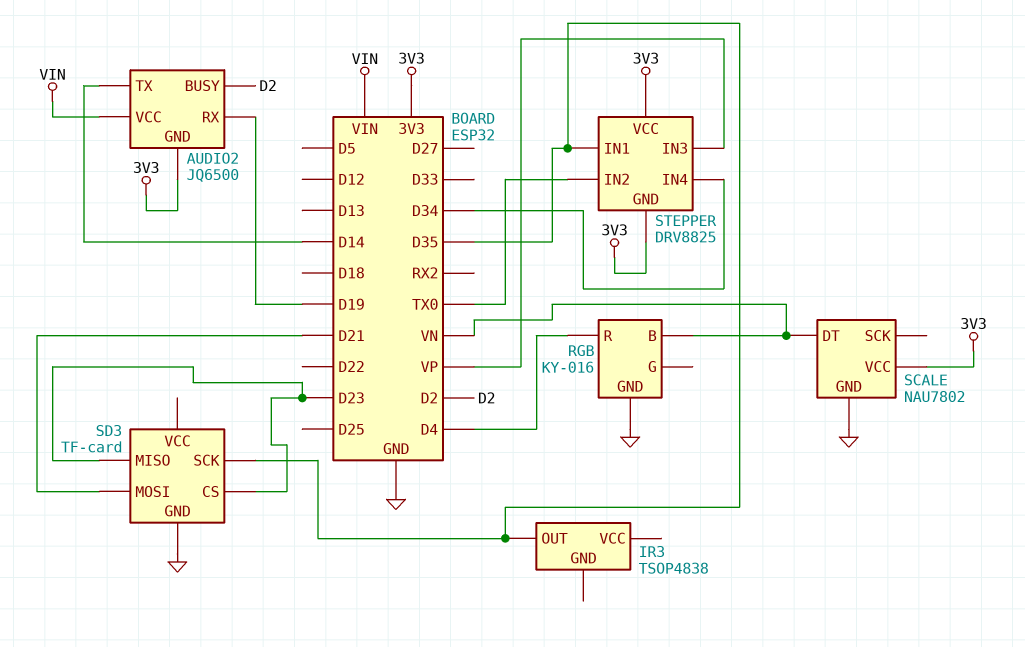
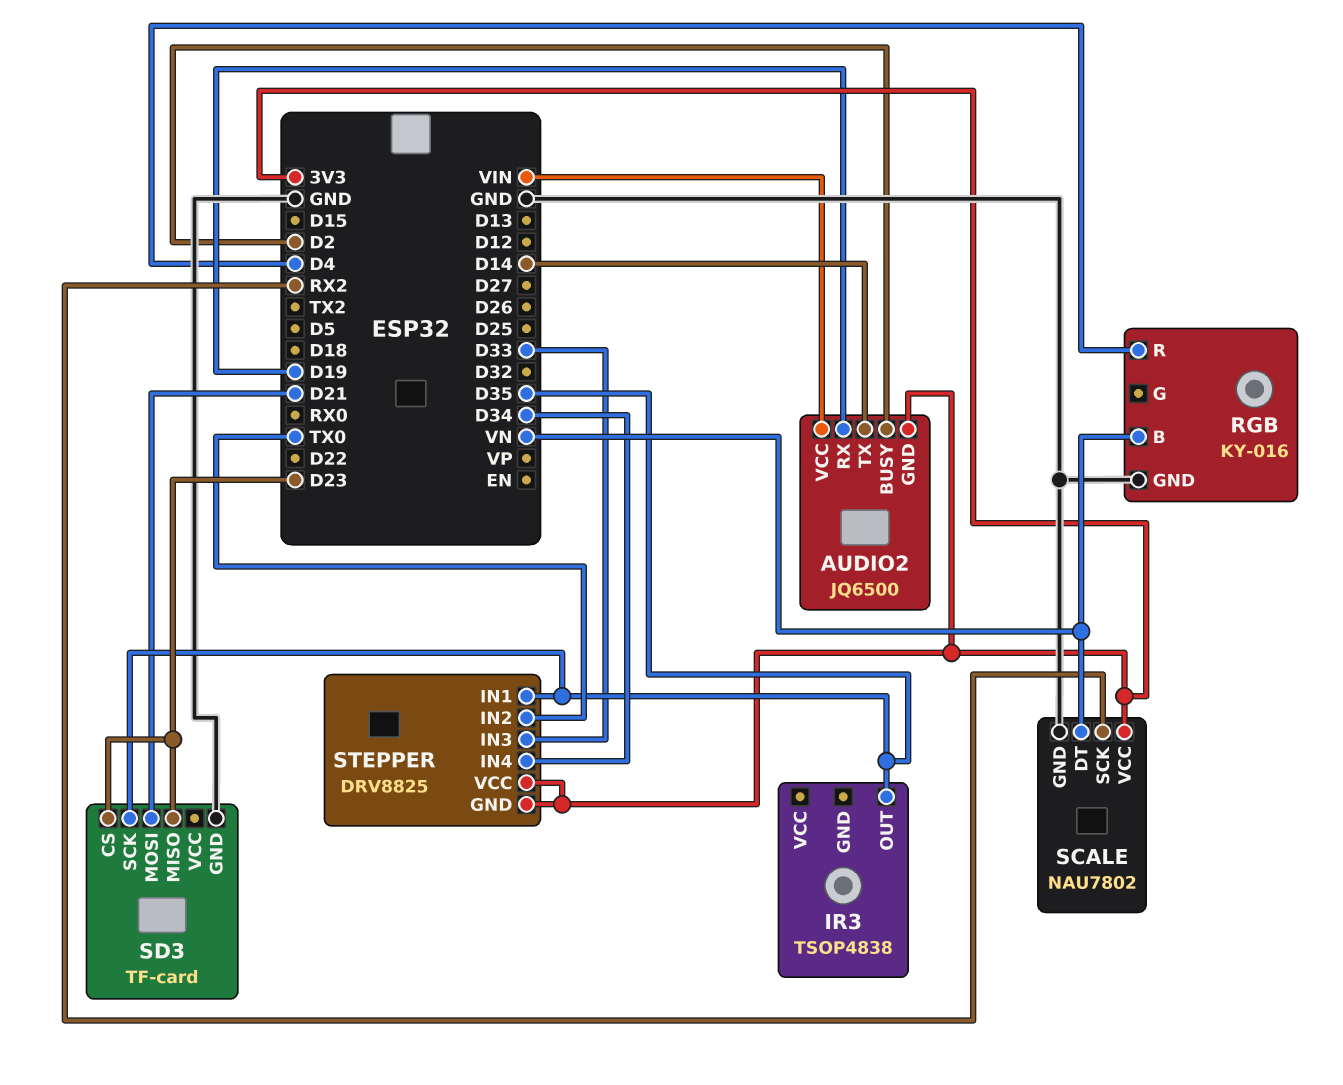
SCALE pin SCK: none -> RX2
STEPPER pin IN3: VP -> D33

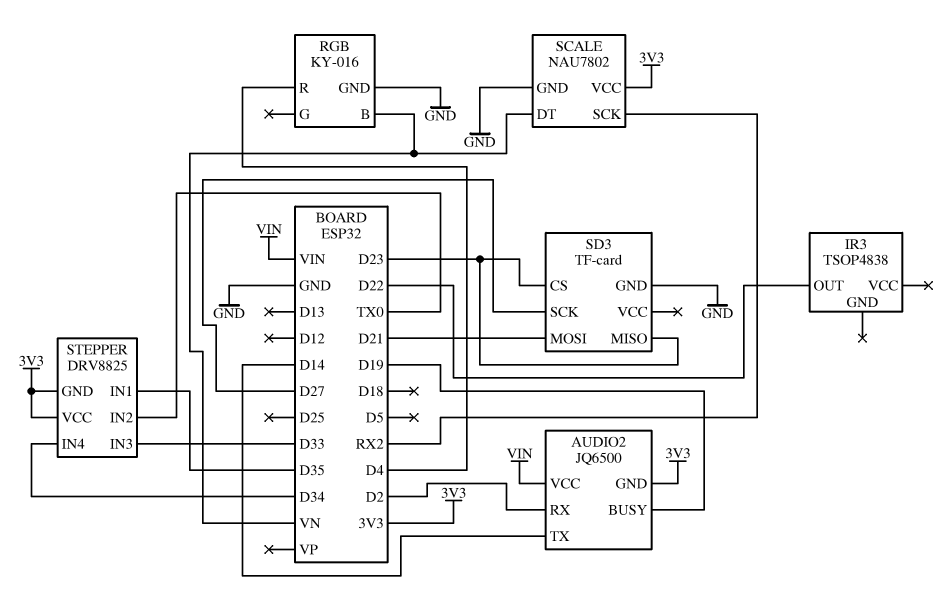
AUDIO2 pin BUSY: D2 -> D19
AUDIO2 pin RX: D19 -> D2
IR3 pin OUT: D35 -> D22
SD3 pin SCK: D35 -> D27

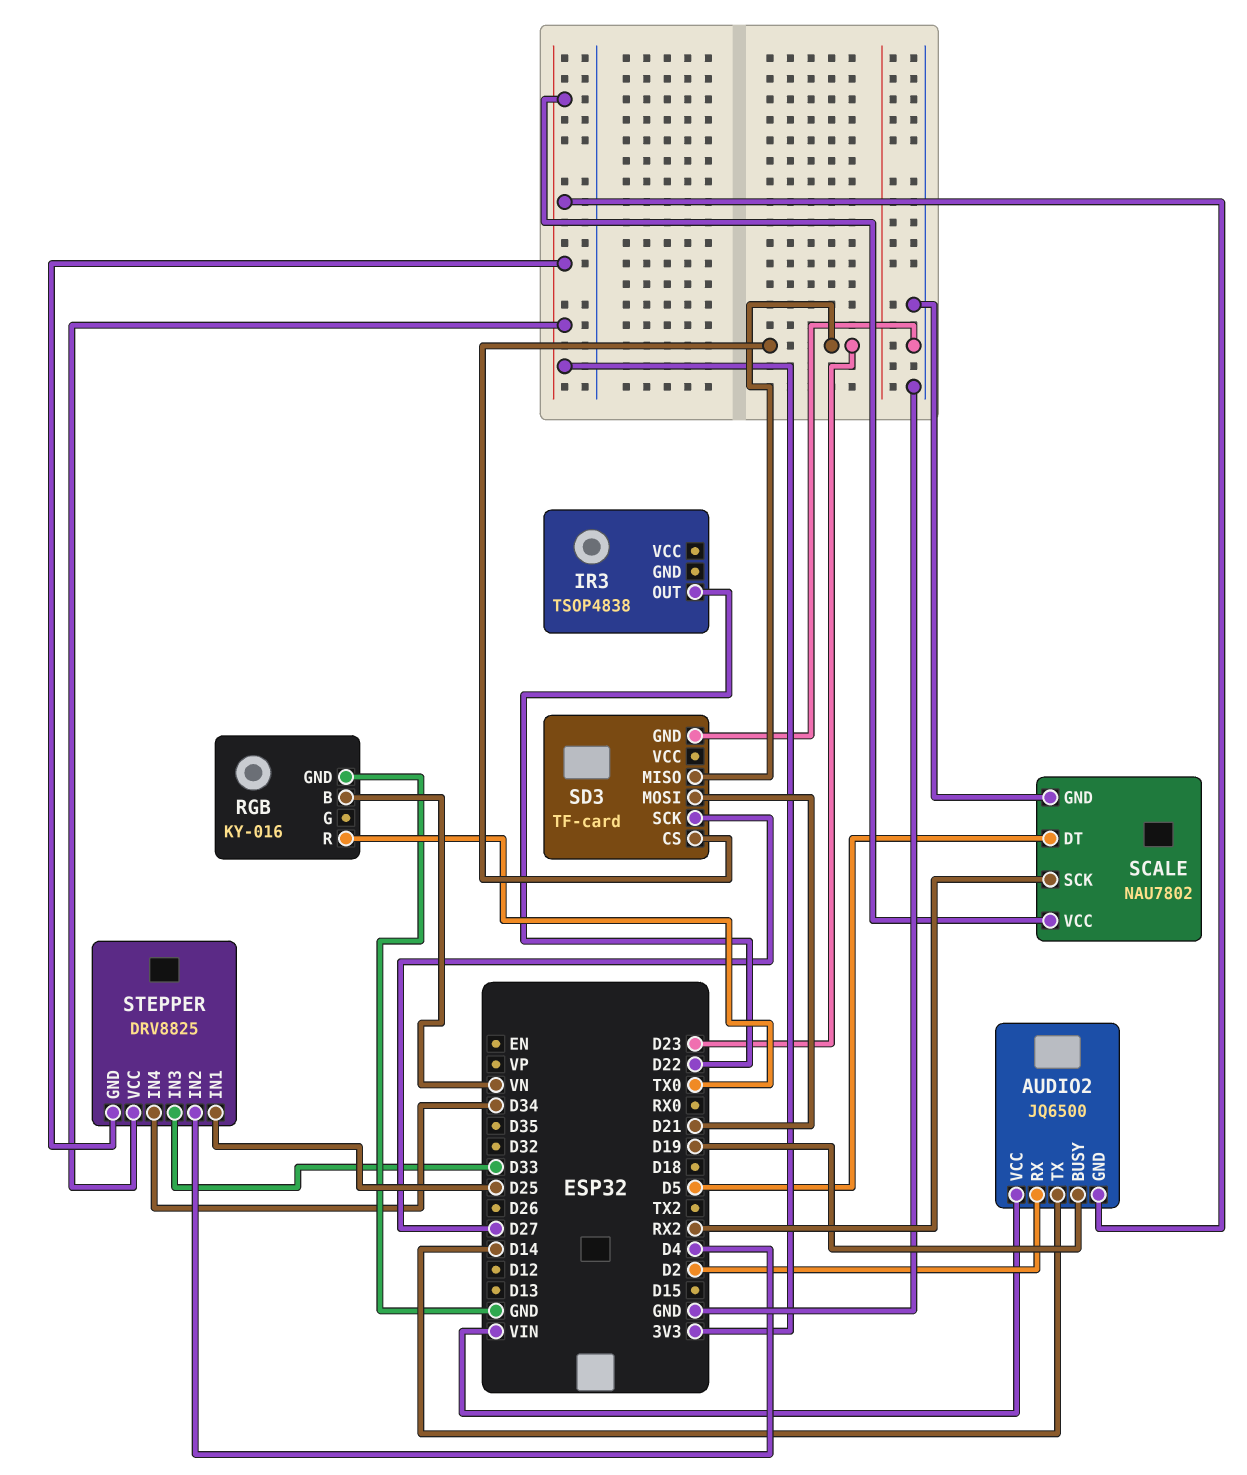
RGB pin R: D4 -> TX0
SCALE pin DT: VN -> D5
STEPPER pin IN1: D35 -> D25
STEPPER pin IN2: TX0 -> D4

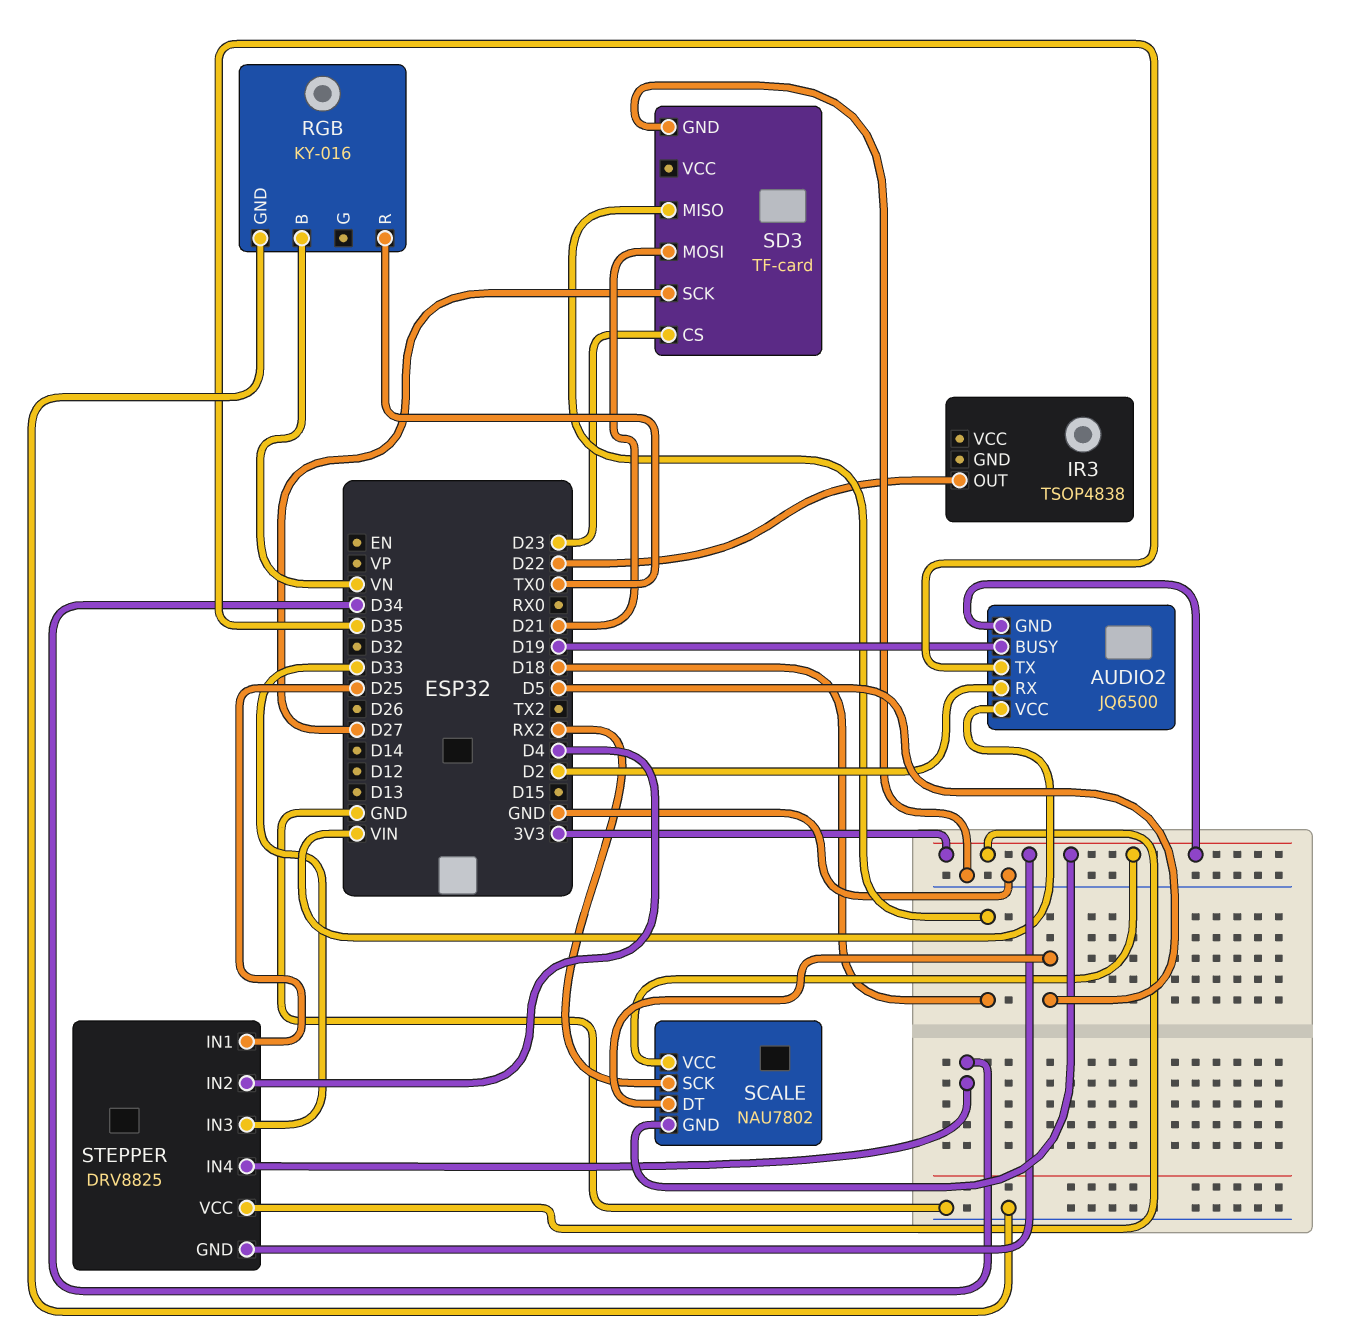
AUDIO2 pin TX: D14 -> D35
SCALE pin GND: GND -> 3V3
SD3 pin MISO: D23 -> D18

